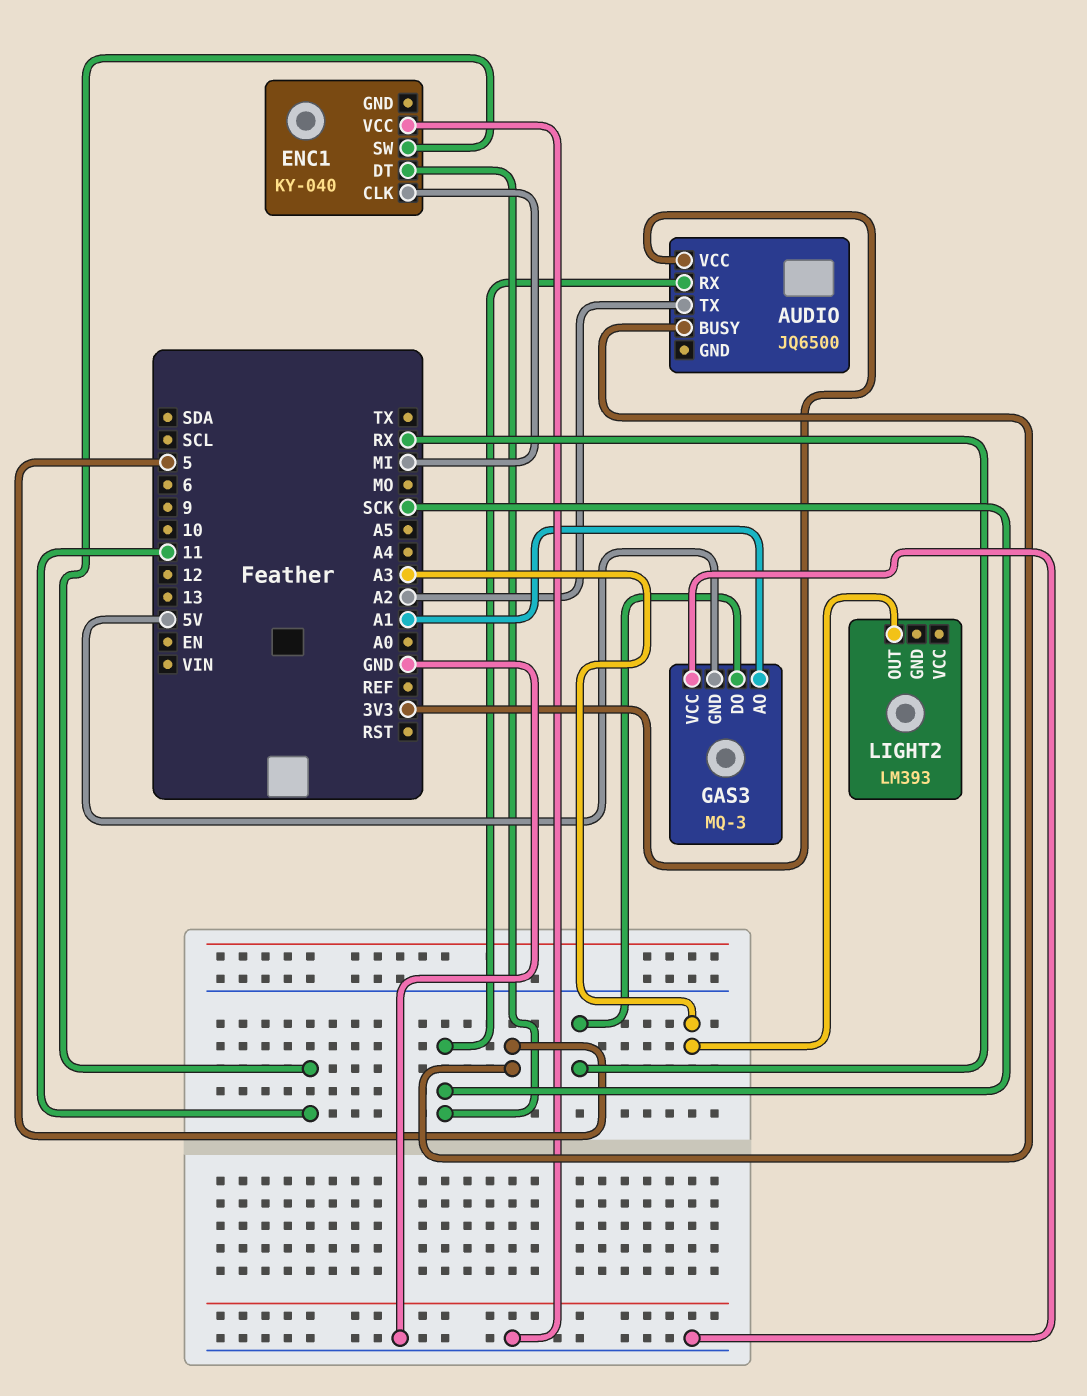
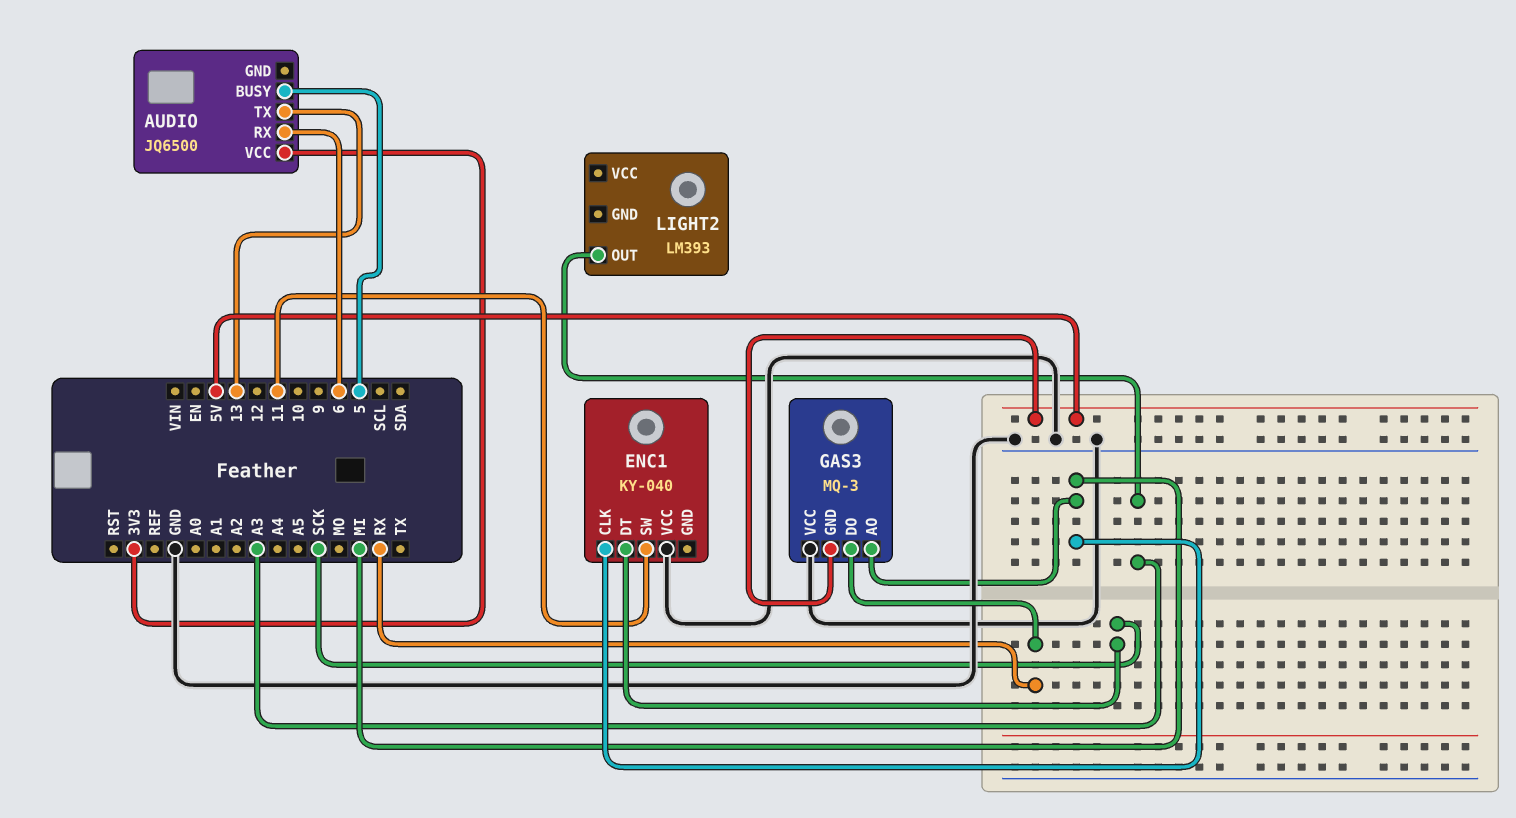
AUDIO pin RX: SCK -> 6
AUDIO pin TX: A2 -> 13
GAS3 pin AO: A1 -> MI

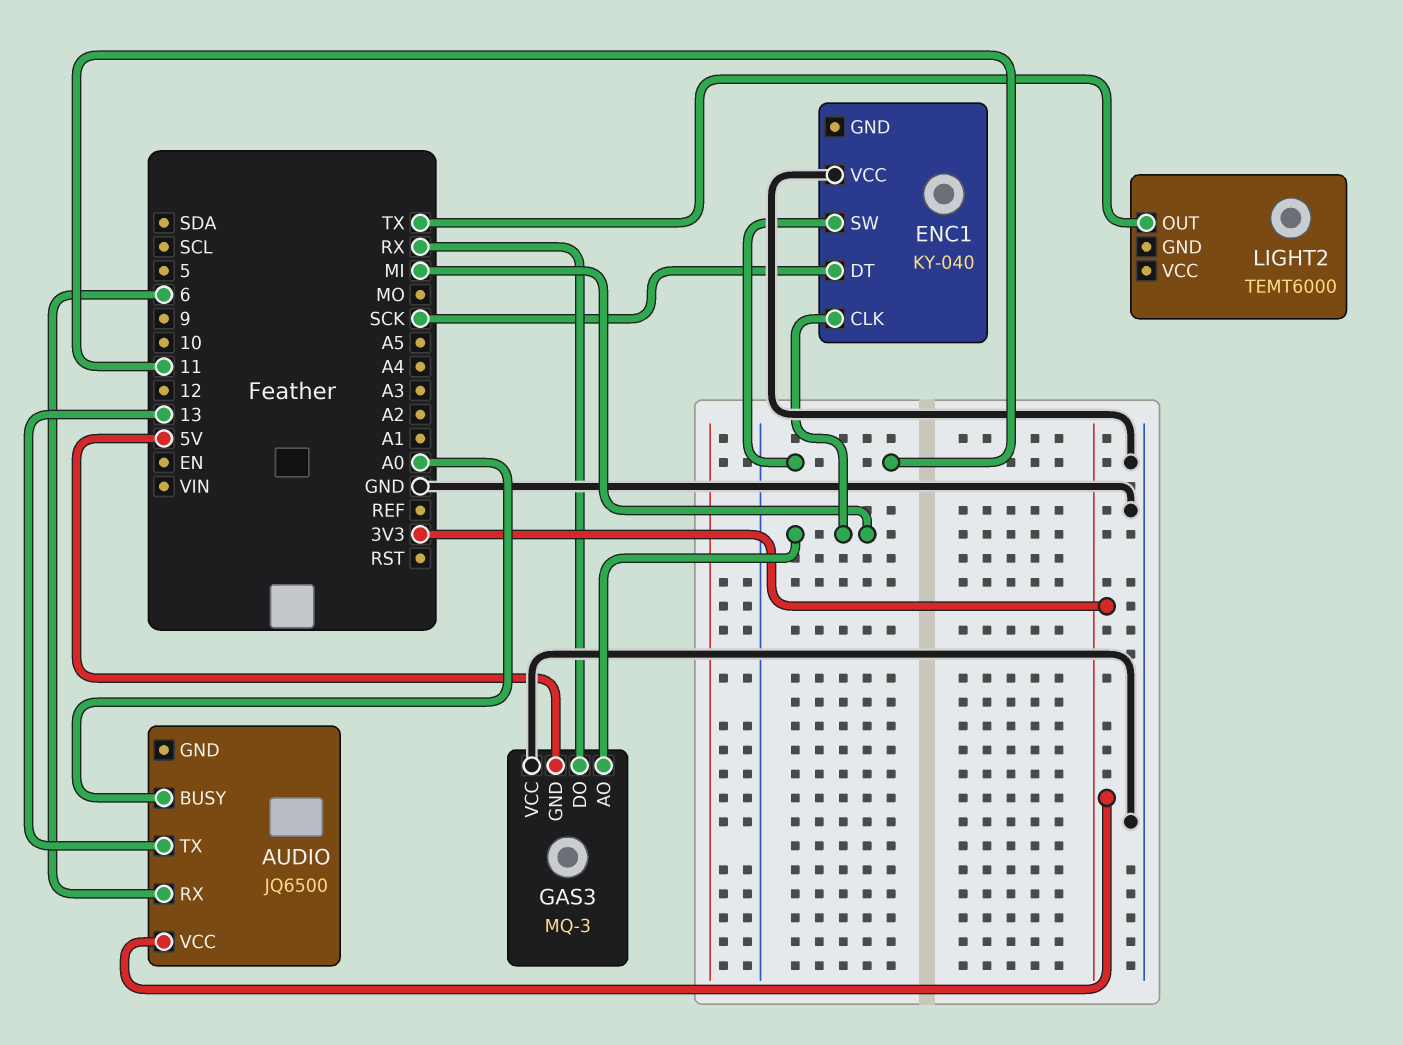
AUDIO pin BUSY: 5 -> A0
LIGHT2: LM393 -> TEMT6000
LIGHT2 pin OUT: A3 -> TX

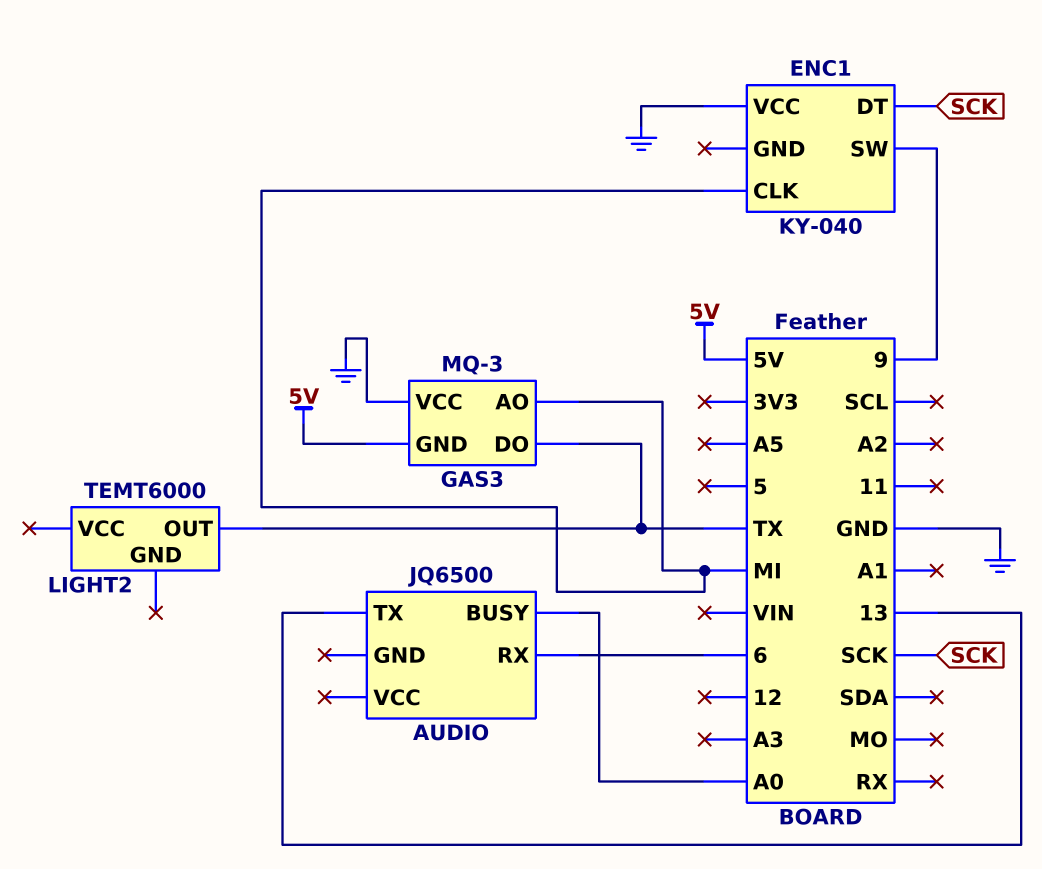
AUDIO pin VCC: 3V3 -> none
ENC1 pin SW: 11 -> 9
GAS3 pin DO: RX -> TX

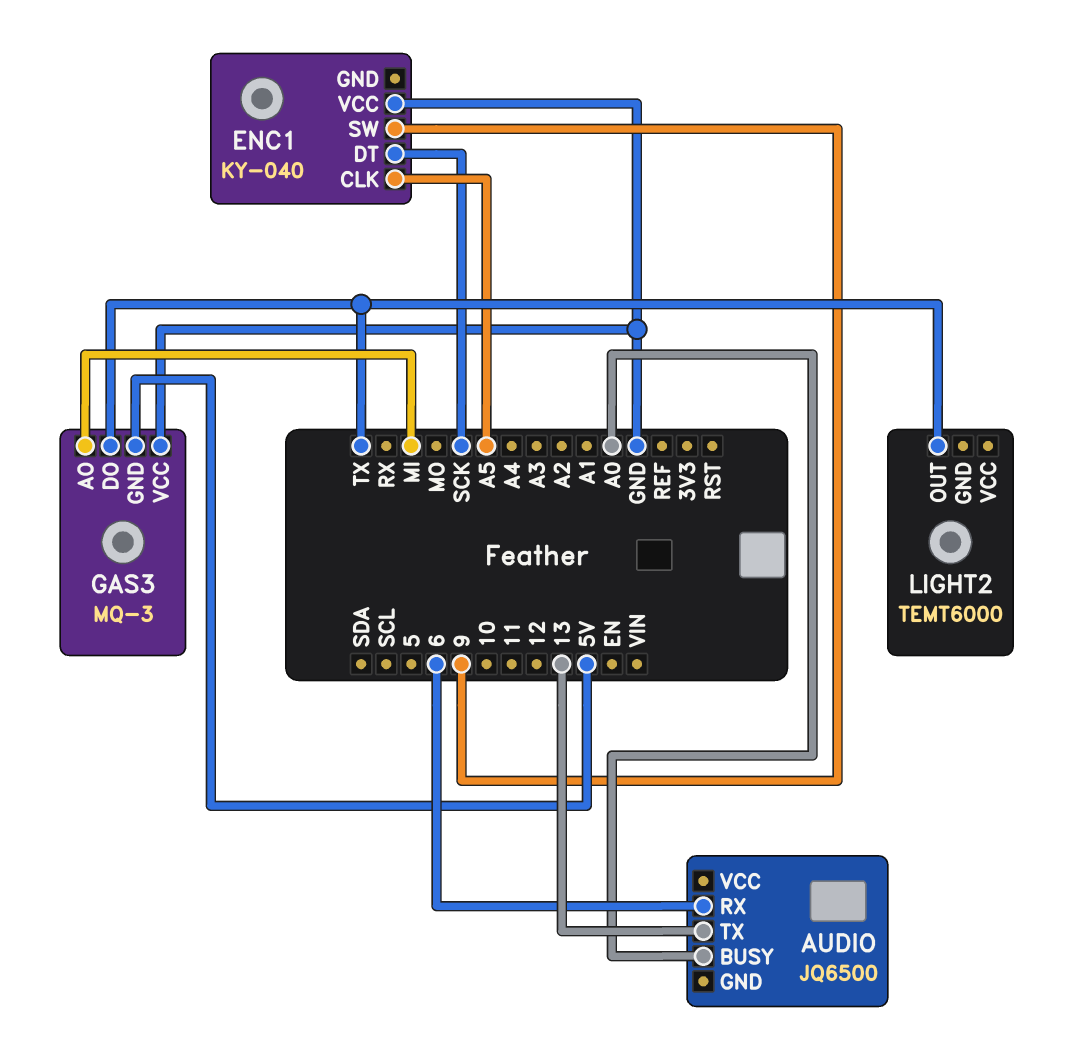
ENC1 pin CLK: MI -> A5

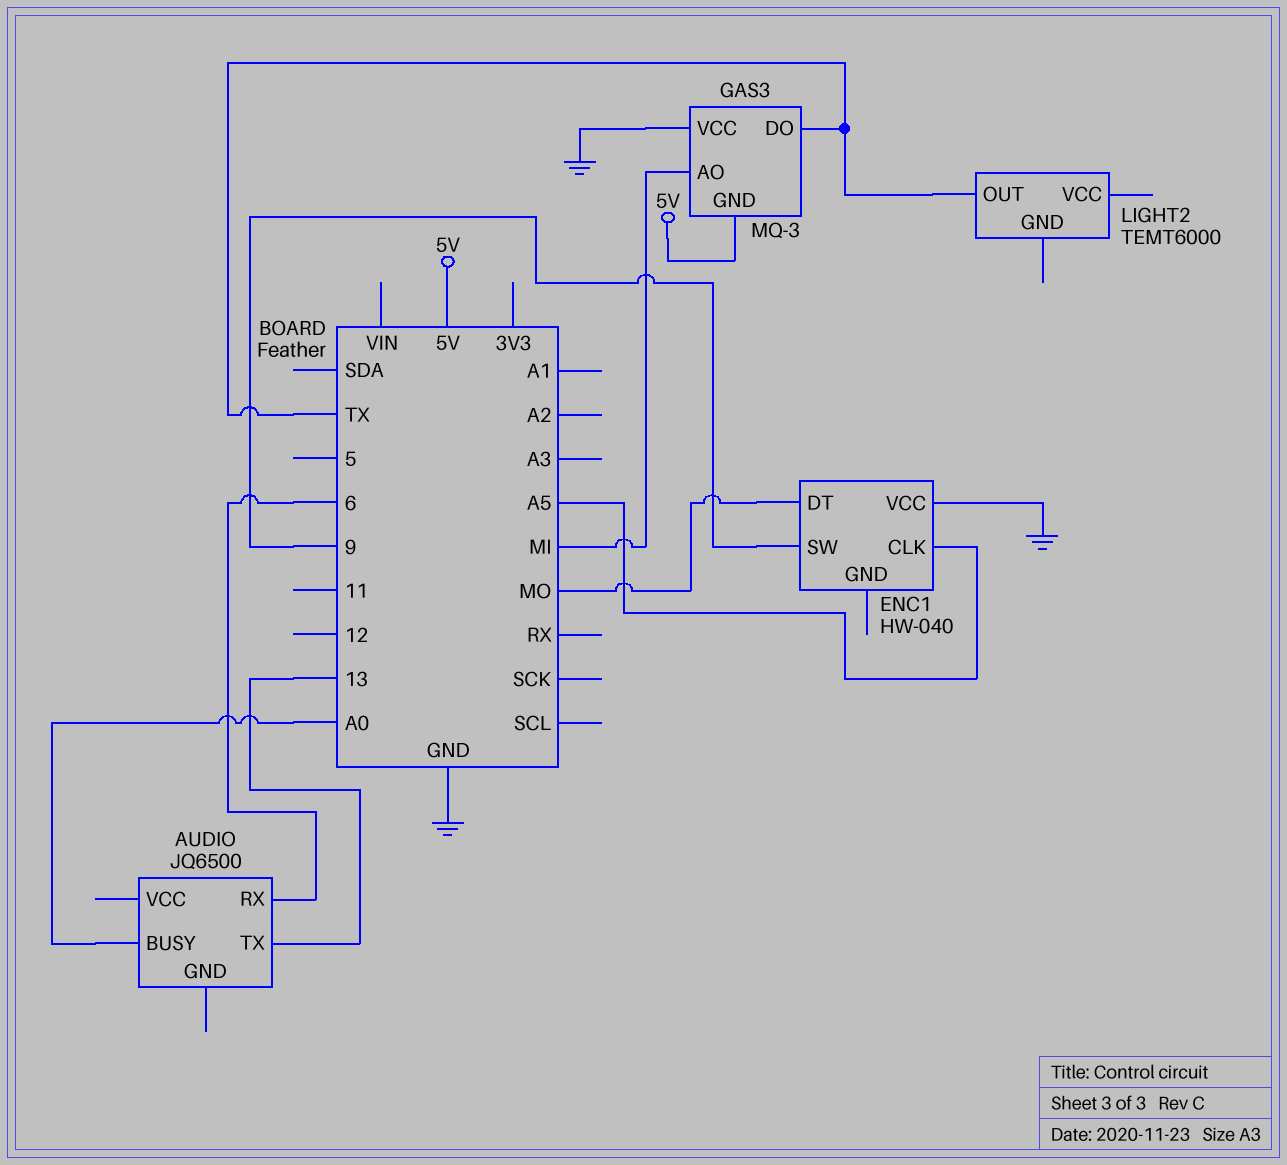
ENC1: KY-040 -> HW-040
ENC1 pin DT: SCK -> MO

